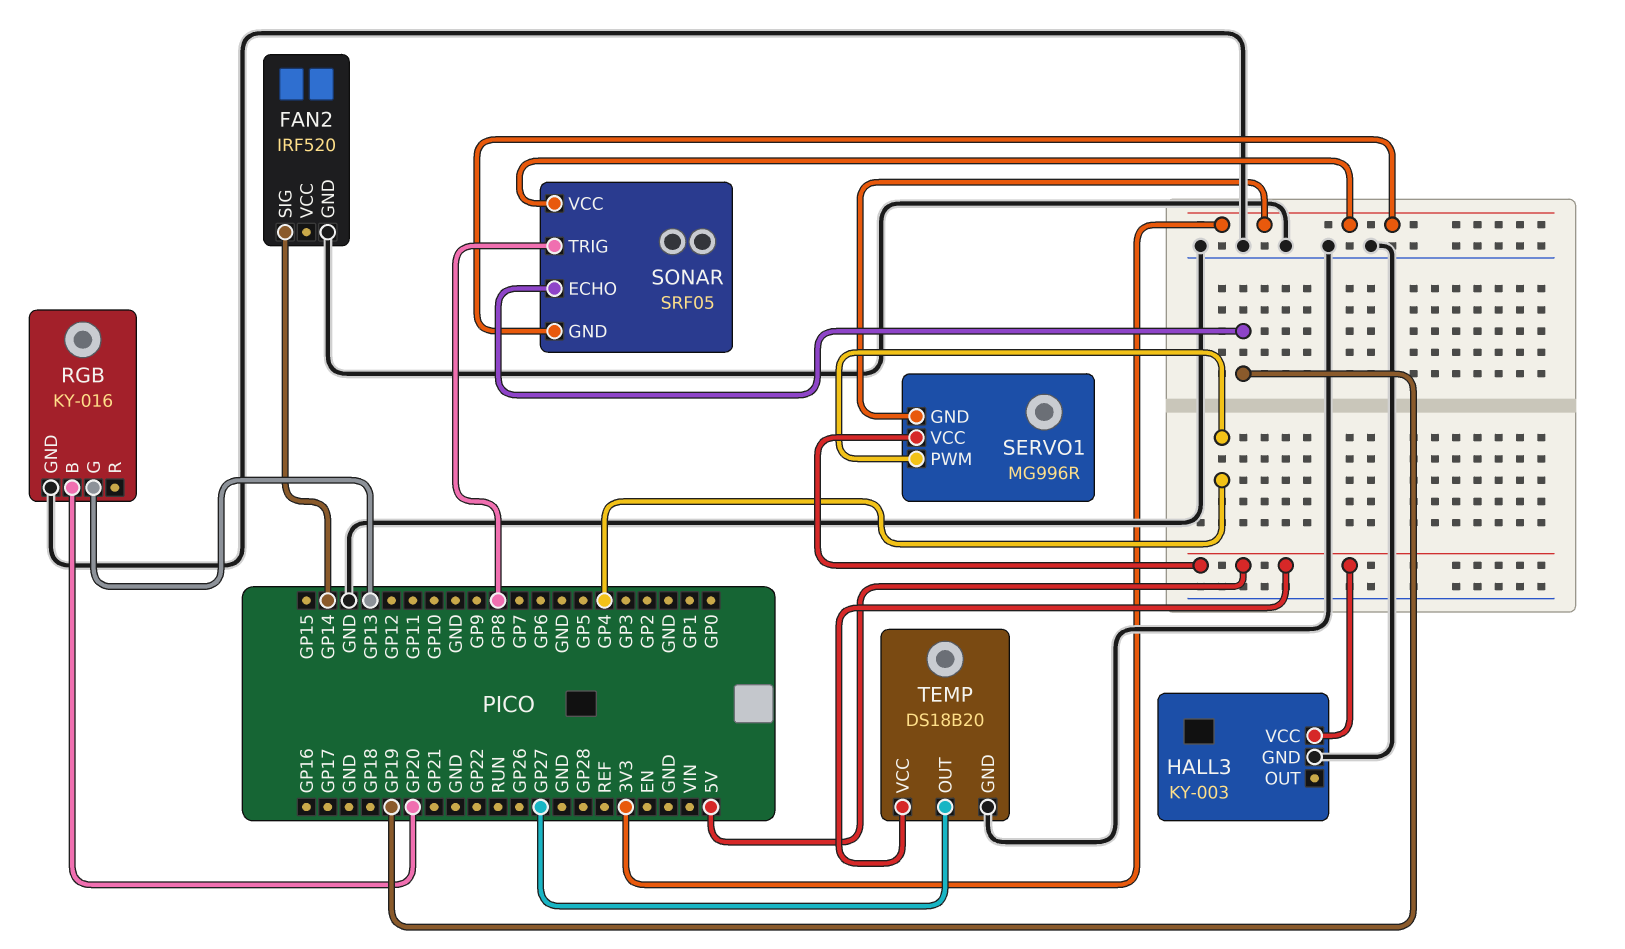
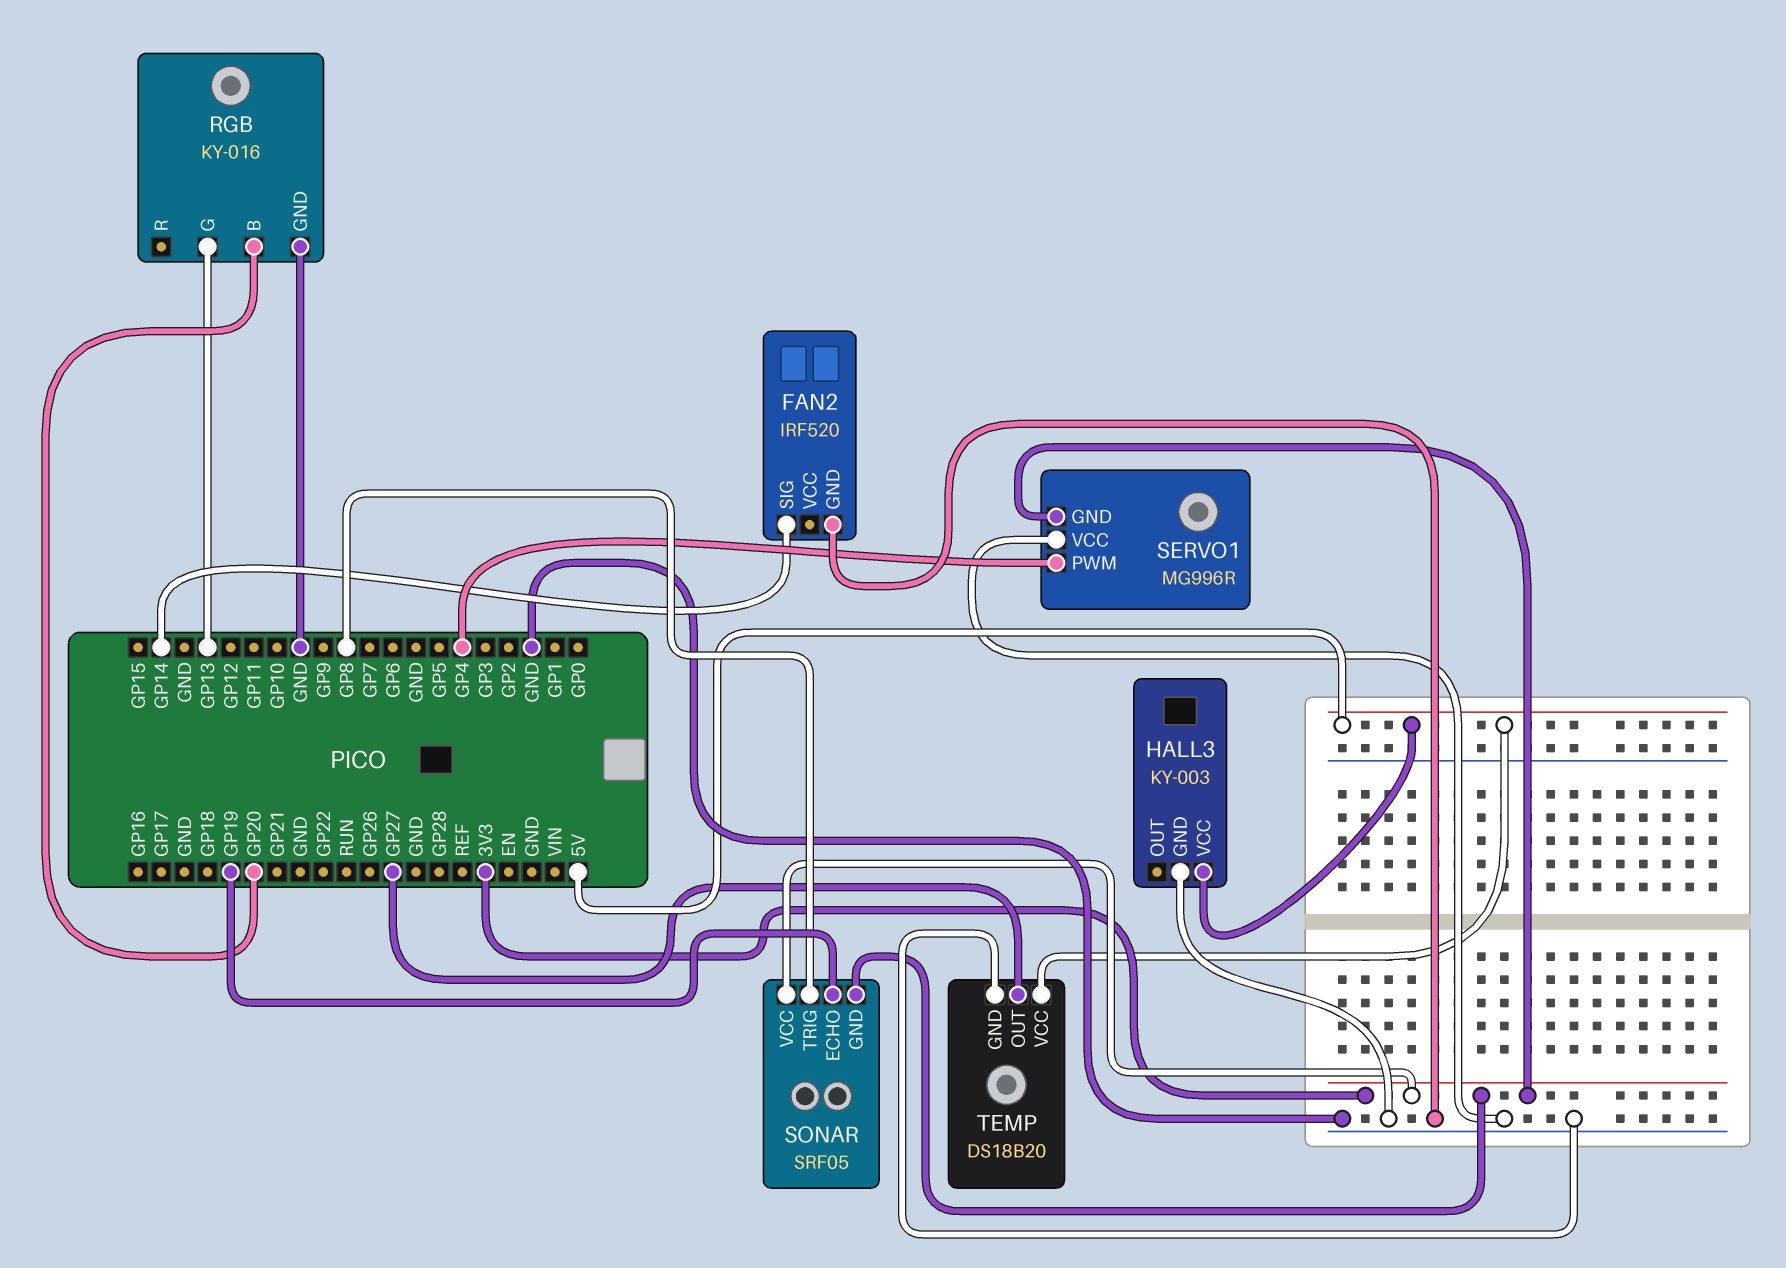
SERVO1 pin VCC: 5V -> GND

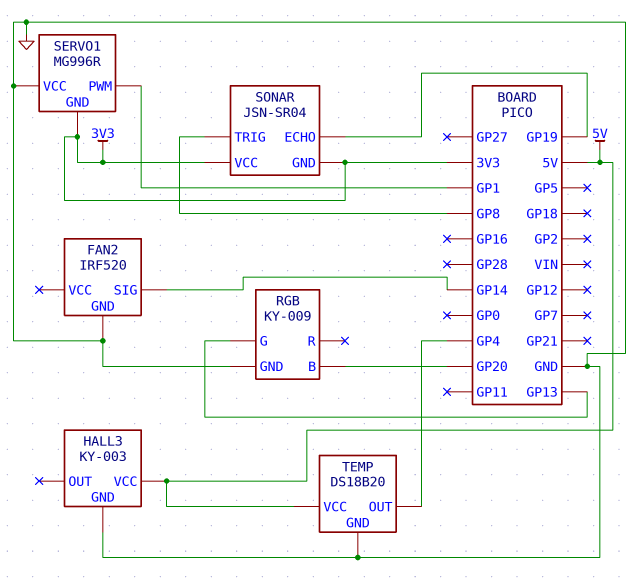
RGB: KY-016 -> KY-009
SERVO1 pin PWM: GP4 -> GP1
SONAR: SRF05 -> JSN-SR04
TEMP pin OUT: GP27 -> GP4

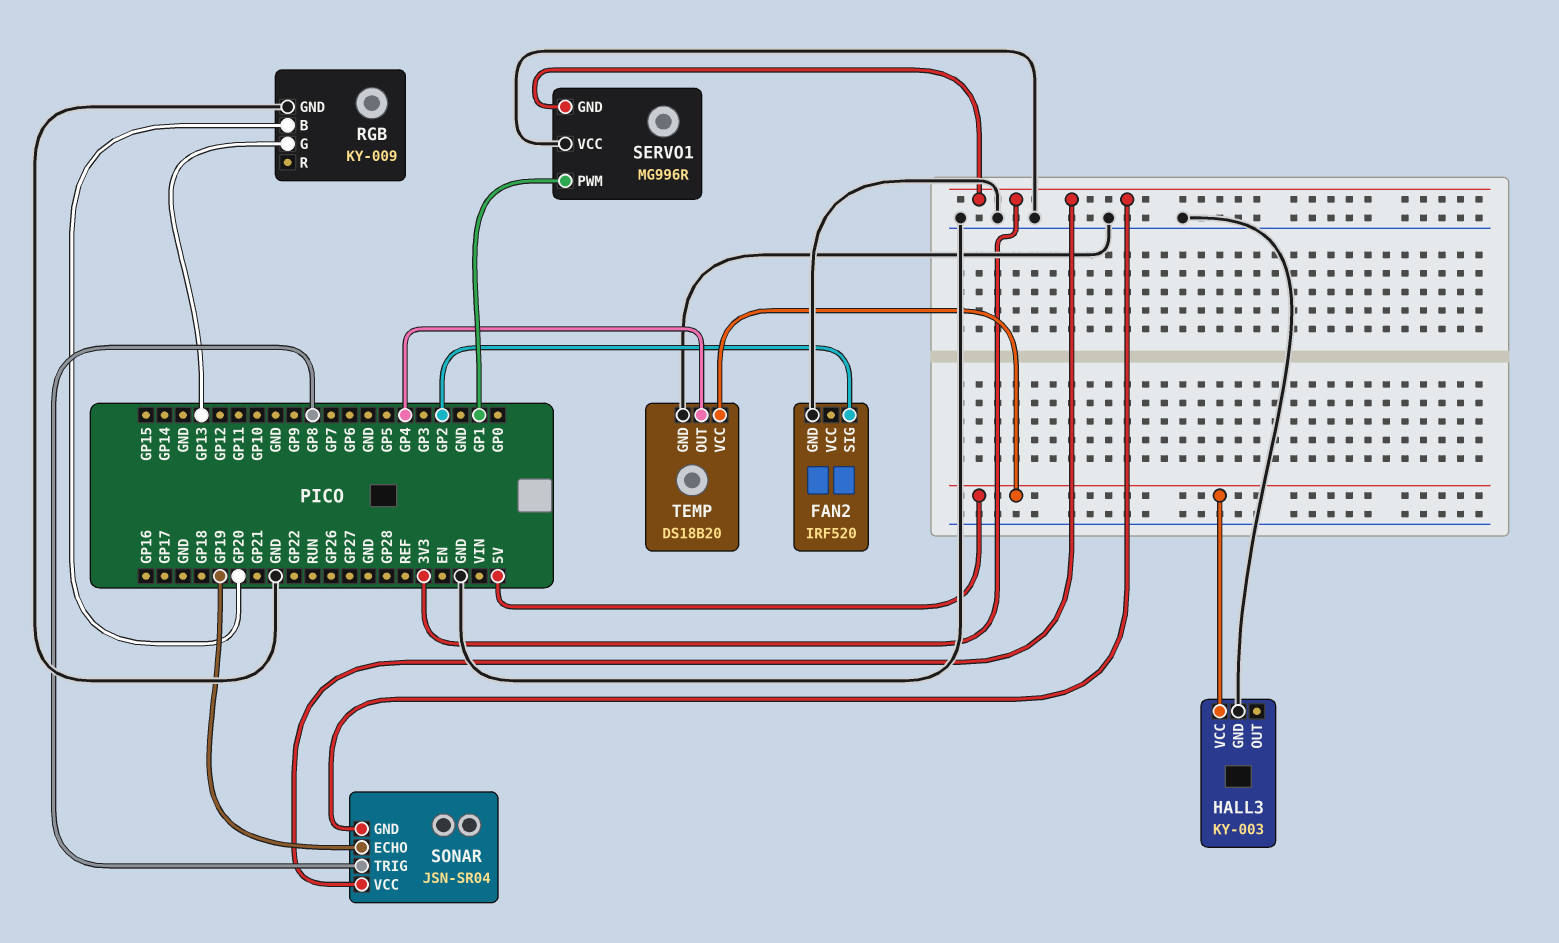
FAN2 pin SIG: GP14 -> GP2

